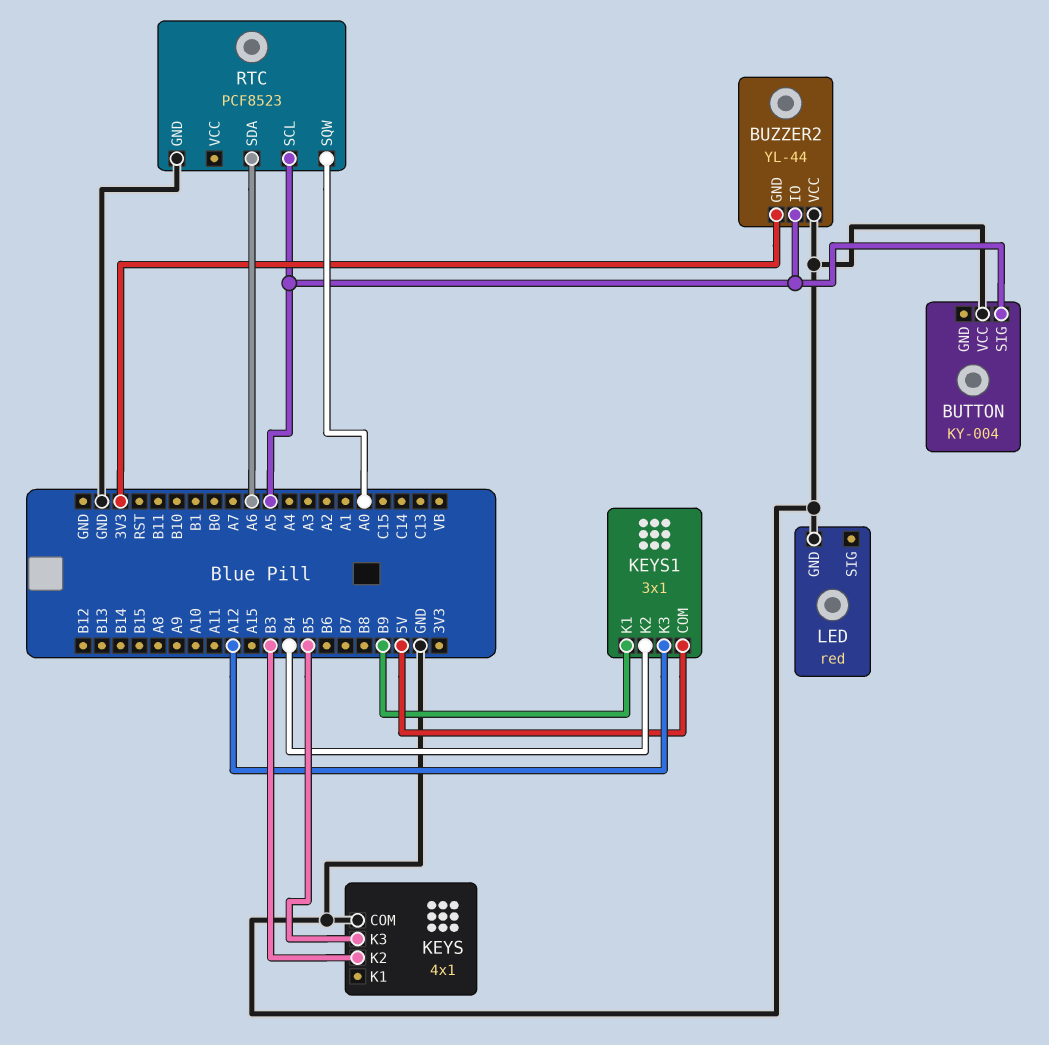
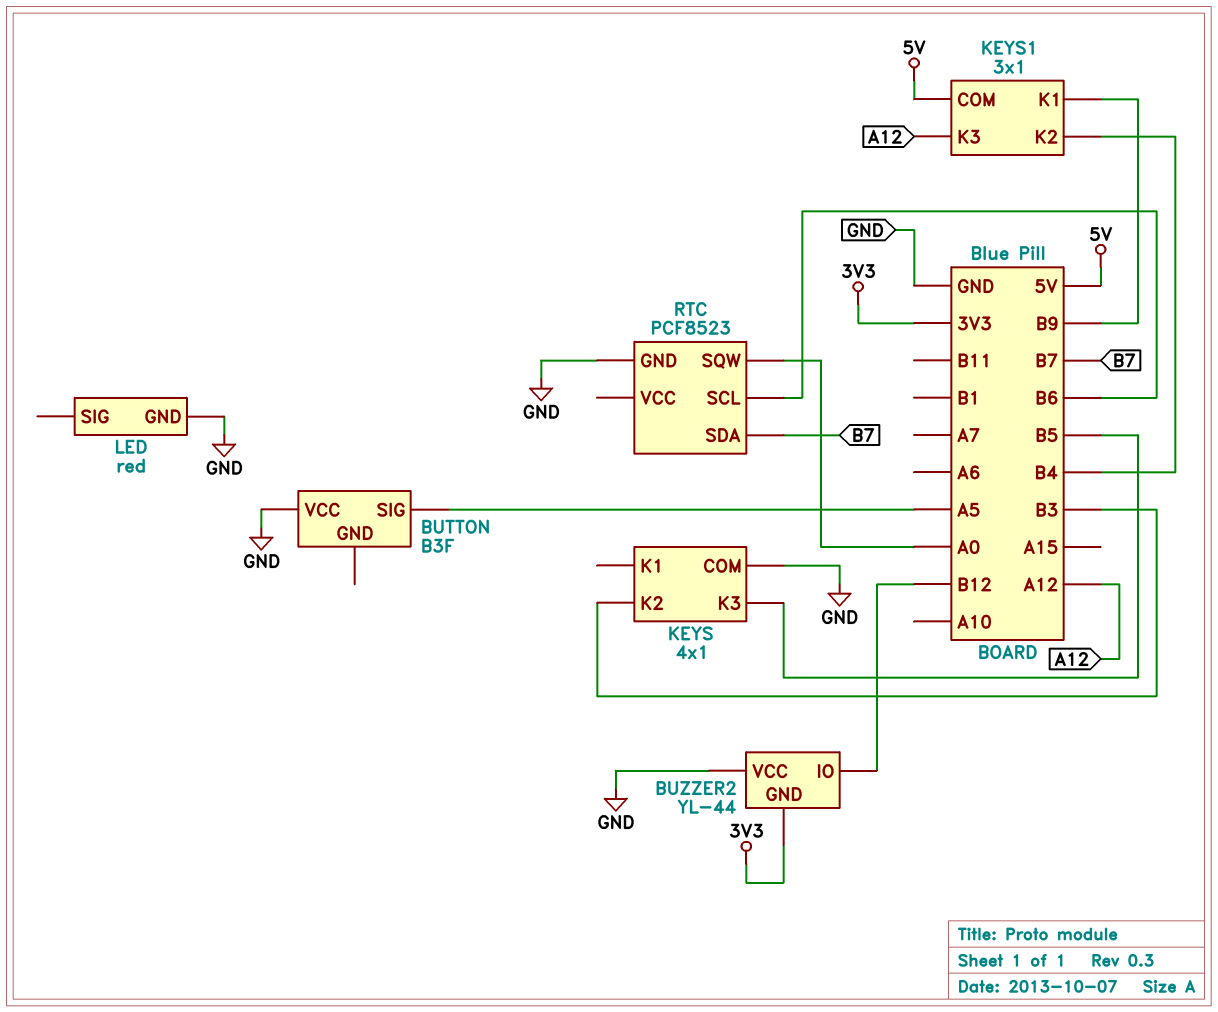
BUTTON: KY-004 -> B3F
BUZZER2 pin IO: A5 -> B12
RTC pin SCL: A5 -> B6
RTC pin SDA: A6 -> B7

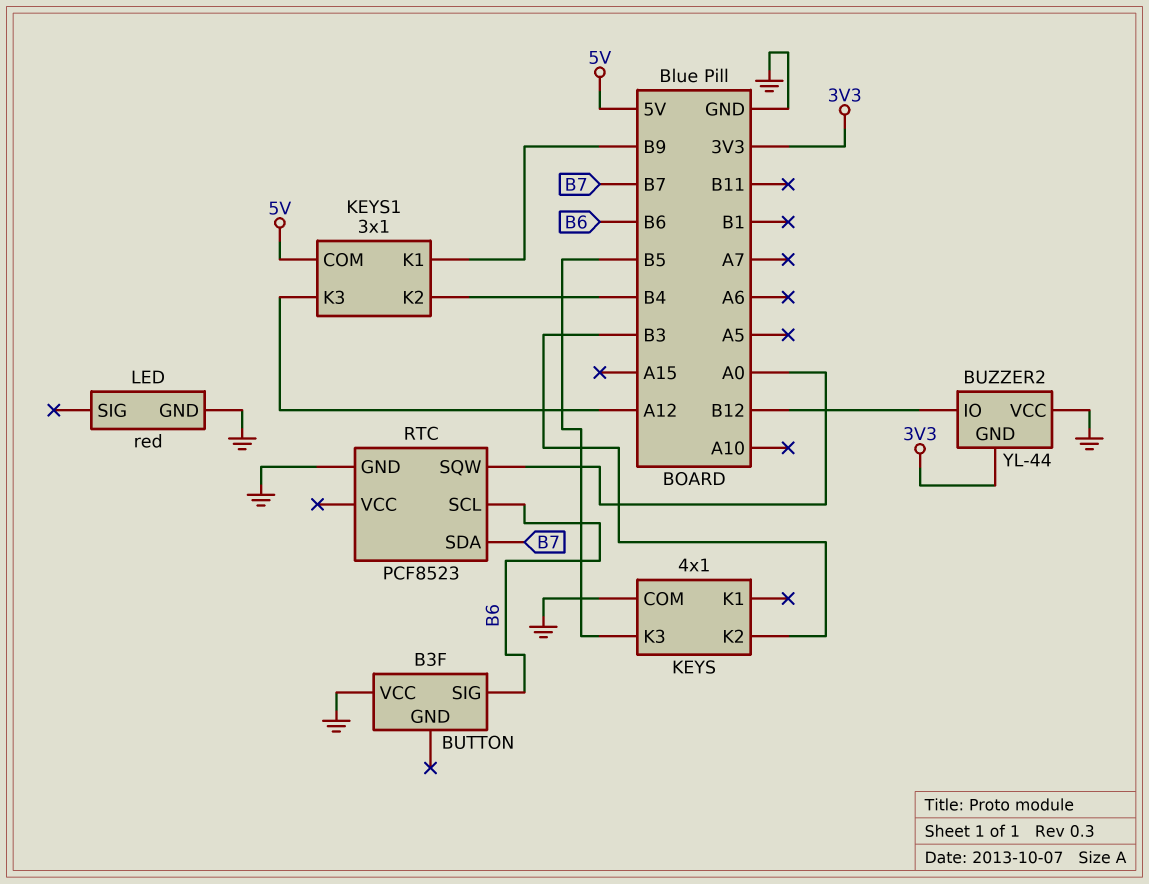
BUTTON pin SIG: A5 -> B6

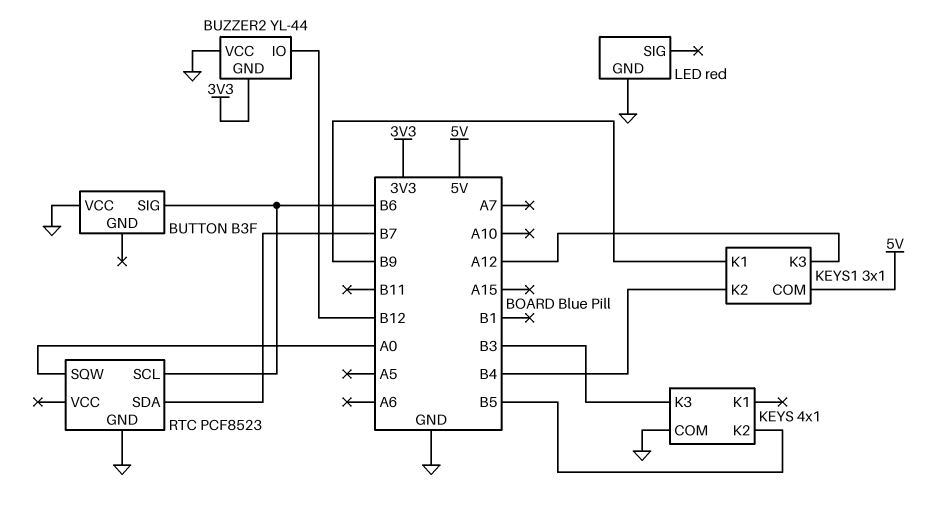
KEYS pin K2: B3 -> B5
KEYS pin K3: B5 -> B3

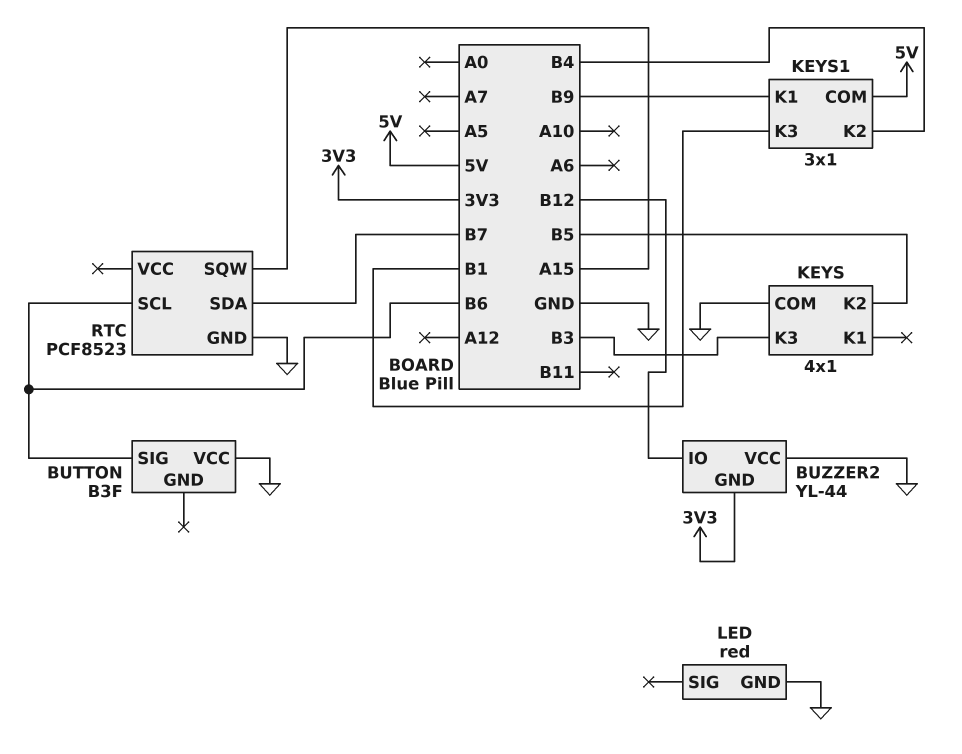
KEYS1 pin K3: A12 -> B1
RTC pin SQW: A0 -> A15

